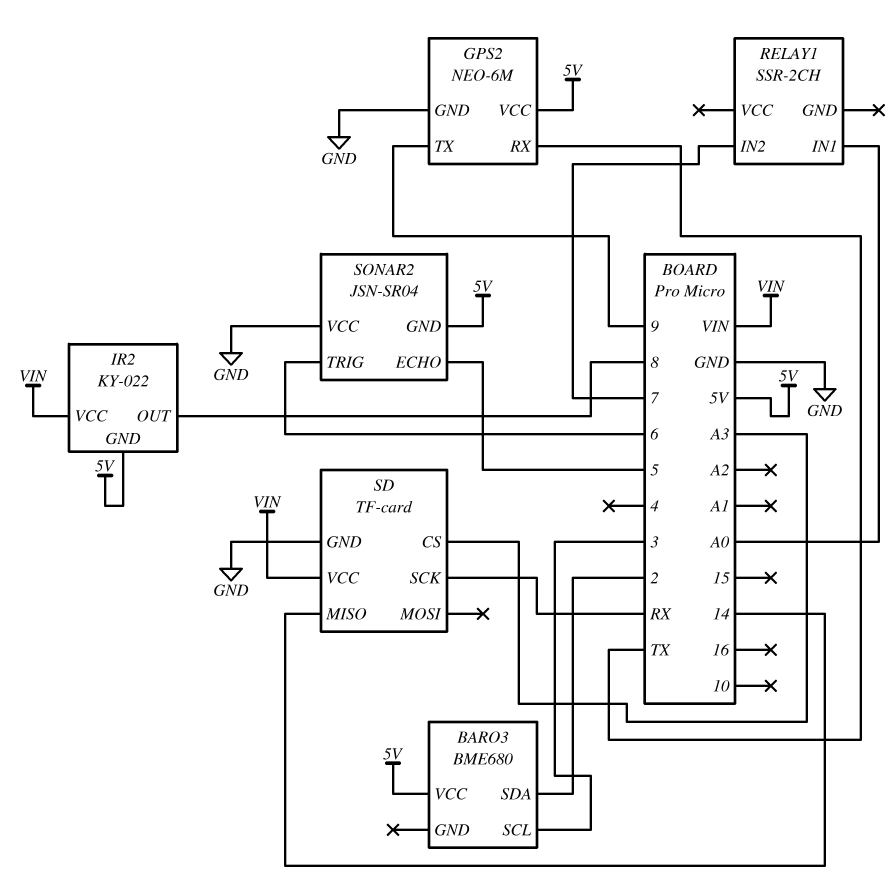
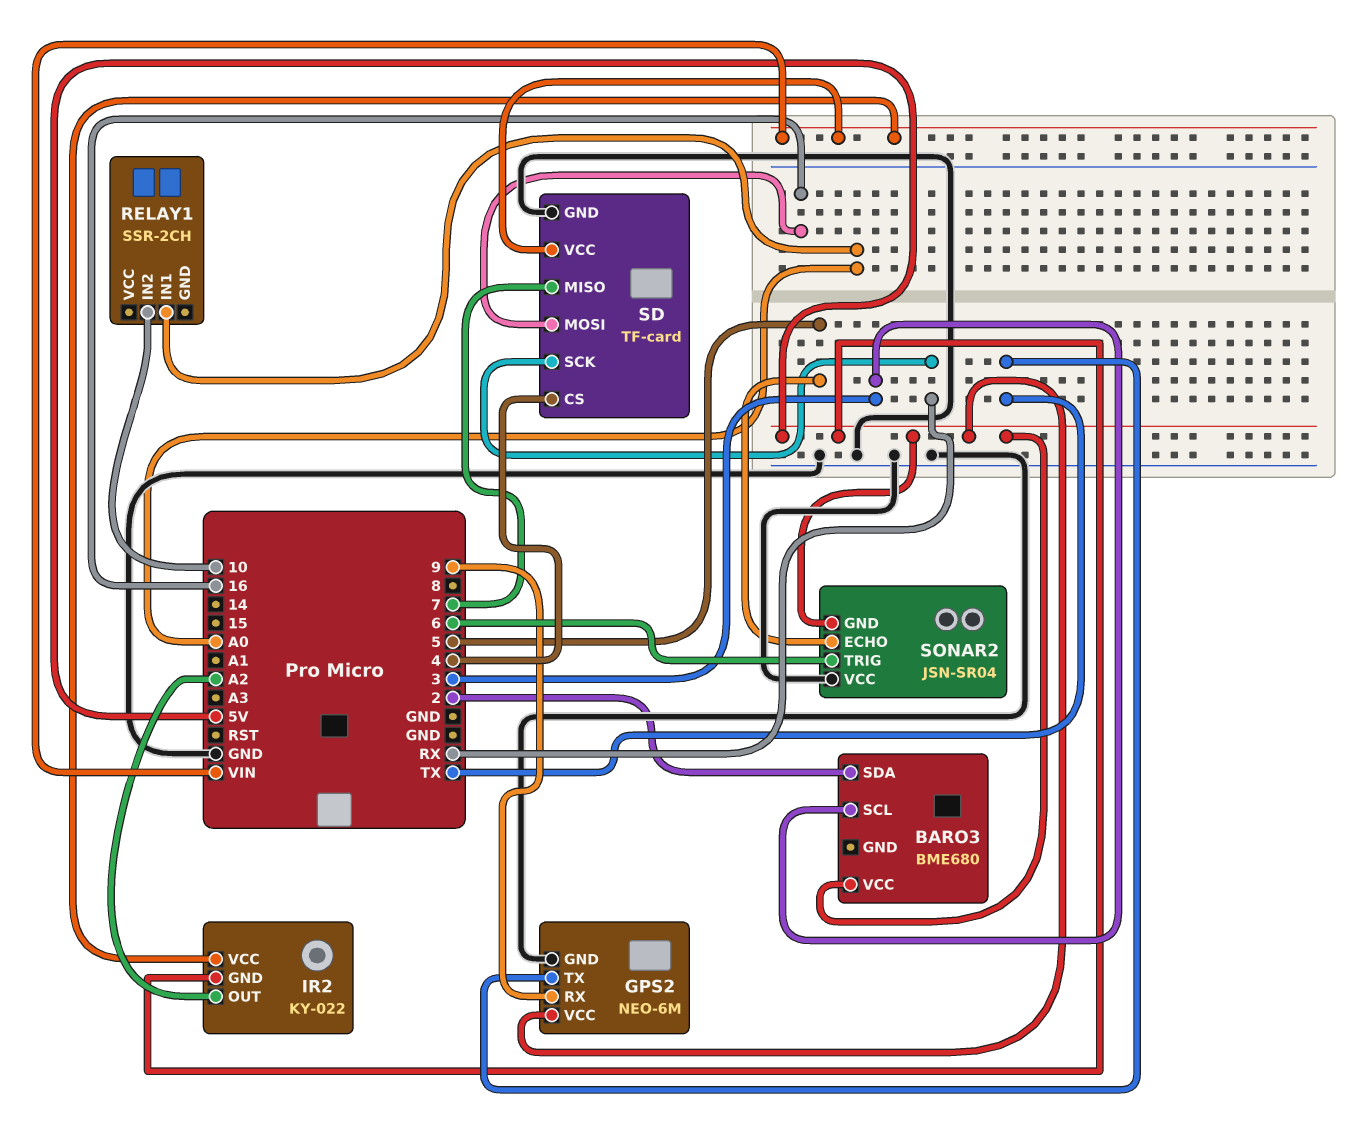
GPS2 pin RX: TX -> 9
GPS2 pin TX: 9 -> TX
IR2 pin OUT: 8 -> A2
RELAY1 pin IN2: 7 -> 10
SD pin CS: A3 -> 4
SD pin MISO: 14 -> 7
SD pin MOSI: none -> 16

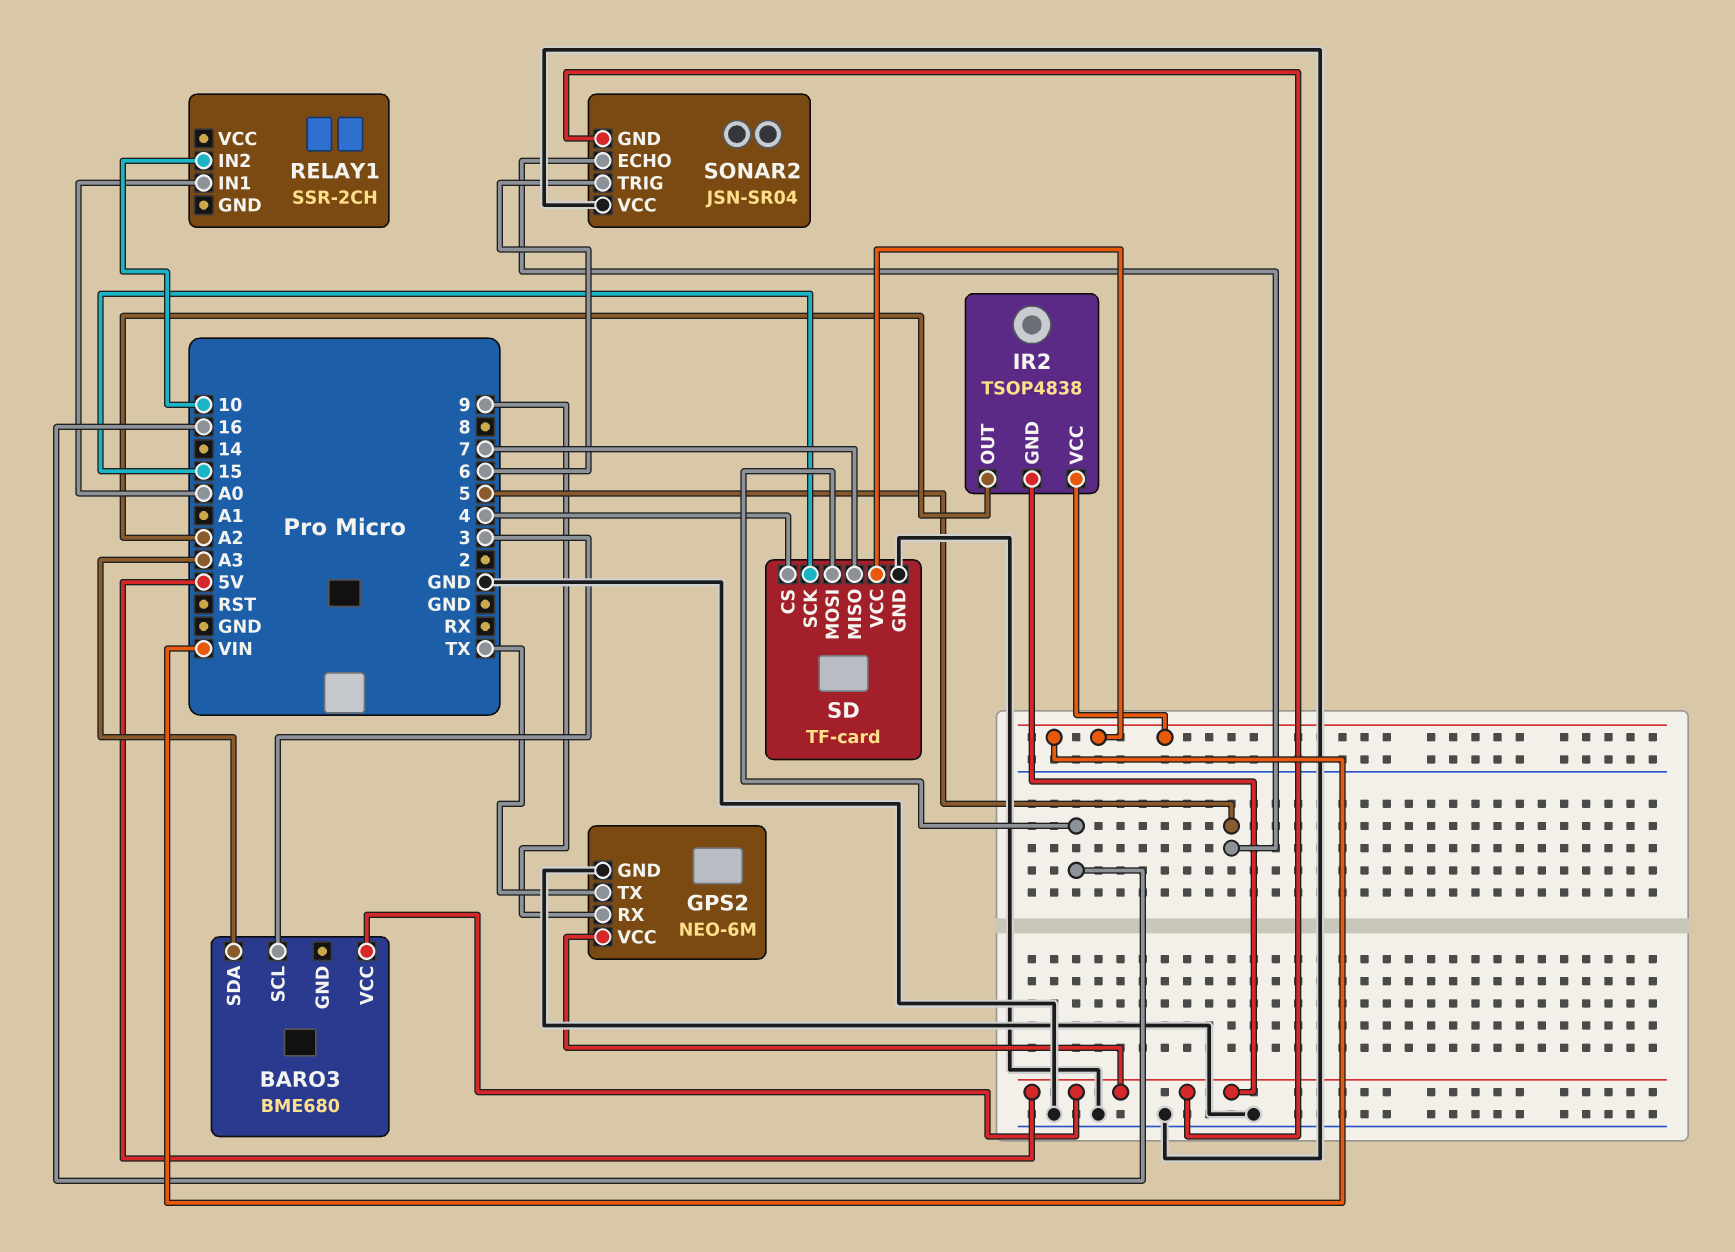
BARO3 pin SDA: 2 -> A3
IR2: KY-022 -> TSOP4838
SD pin SCK: RX -> 15

